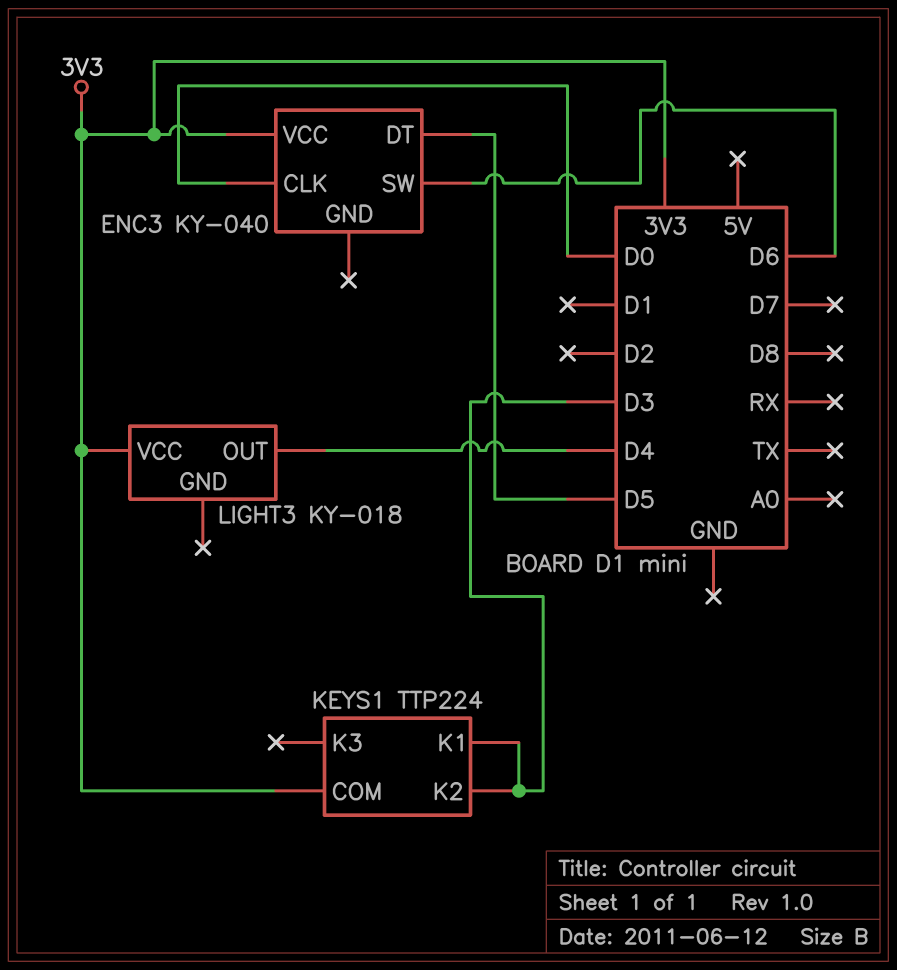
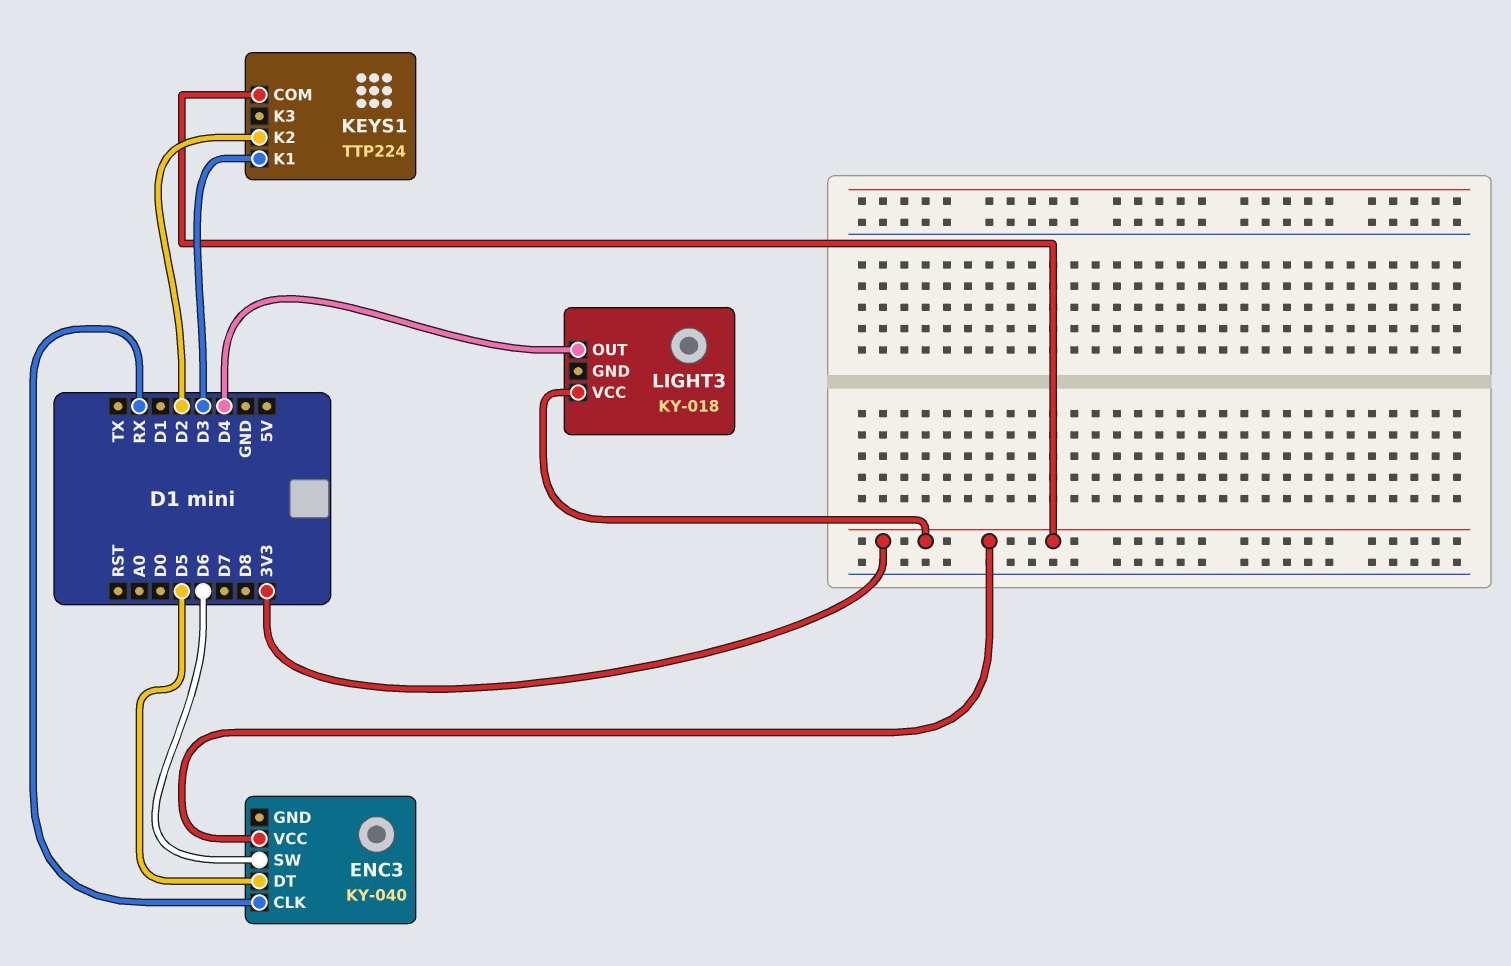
ENC3 pin CLK: D0 -> RX
KEYS1 pin K2: D3 -> D2

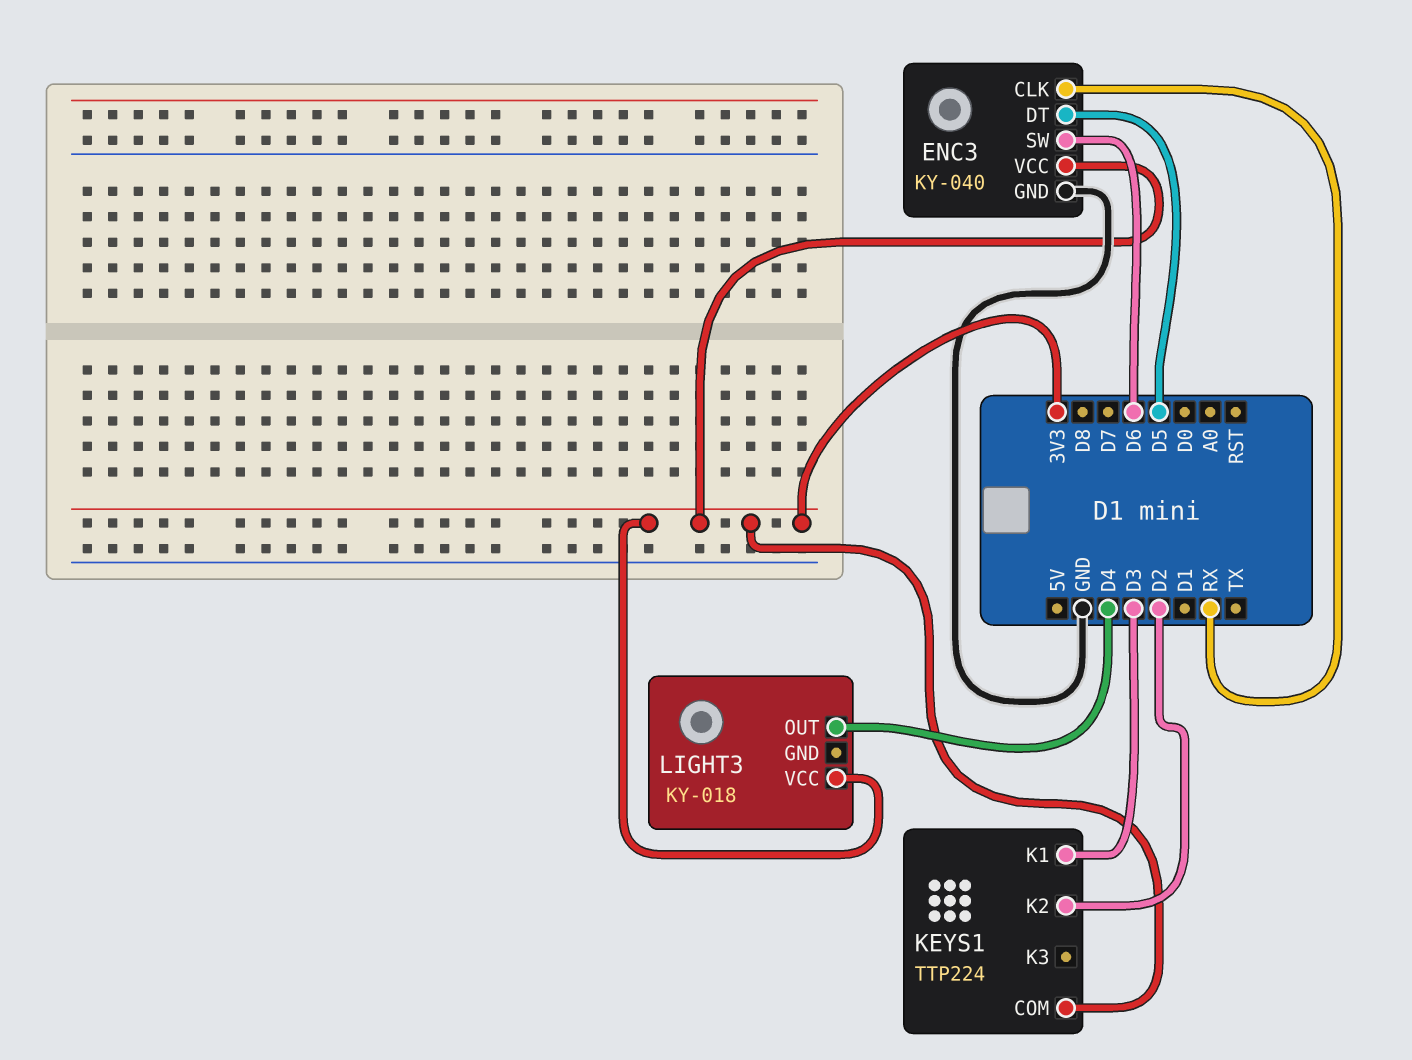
ENC3 pin GND: none -> GND

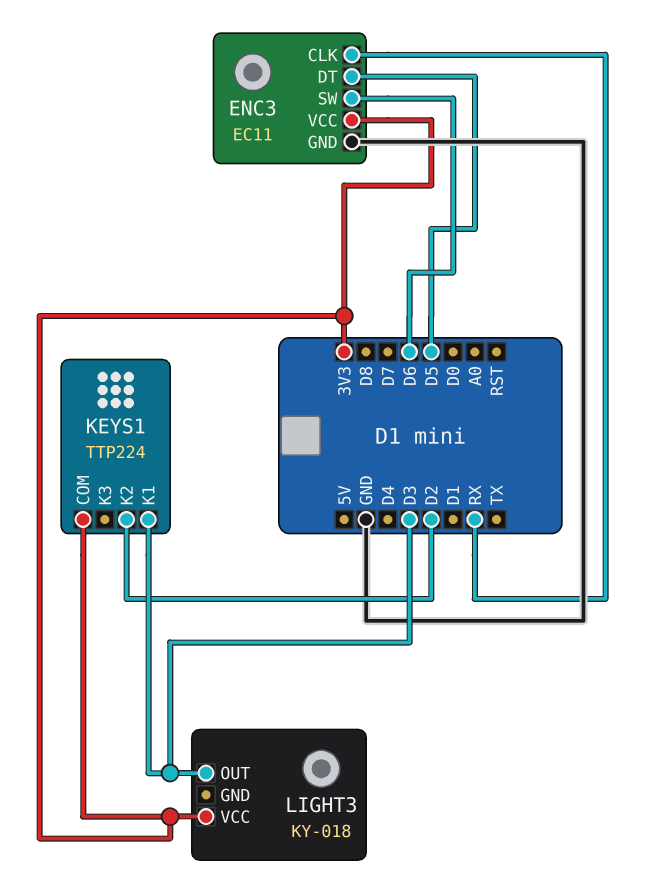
ENC3: KY-040 -> EC11
LIGHT3 pin OUT: D4 -> D3

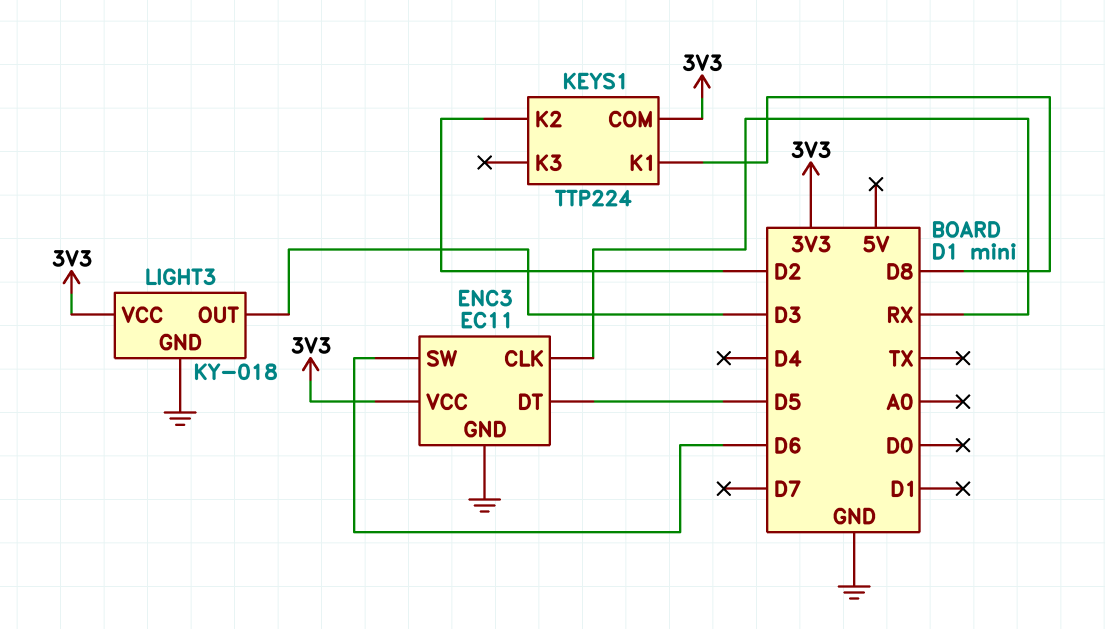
KEYS1 pin K1: D3 -> D8
LIGHT3 pin GND: none -> GND

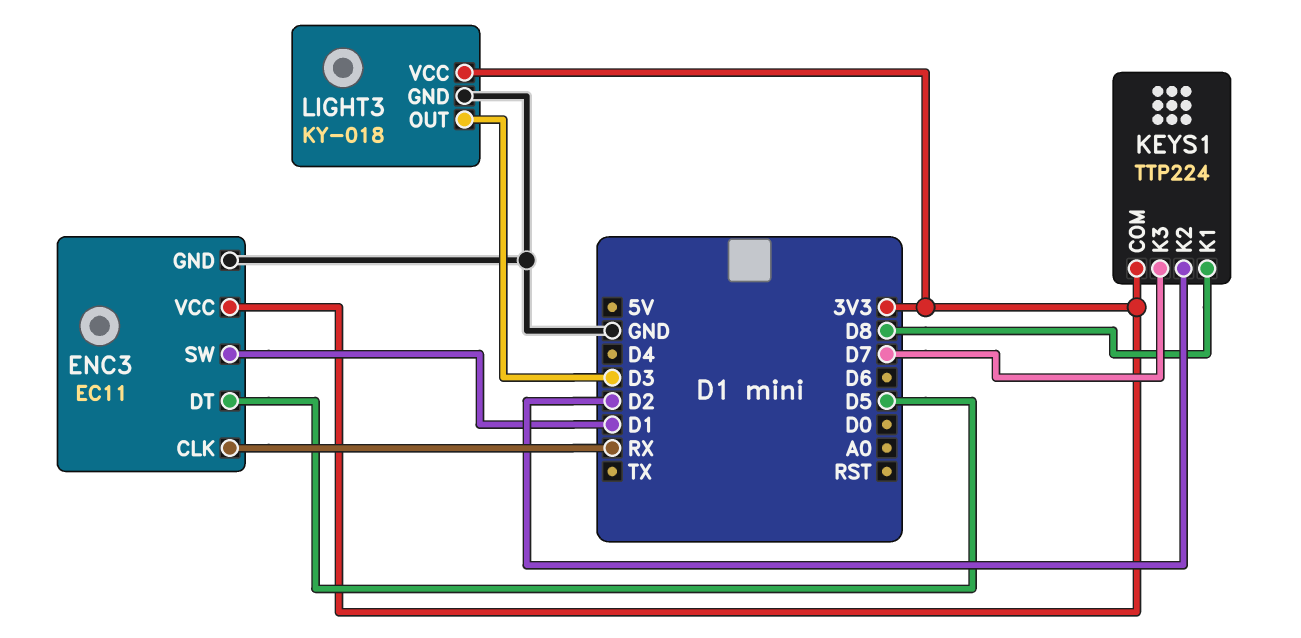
ENC3 pin SW: D6 -> D1
KEYS1 pin K3: none -> D7

